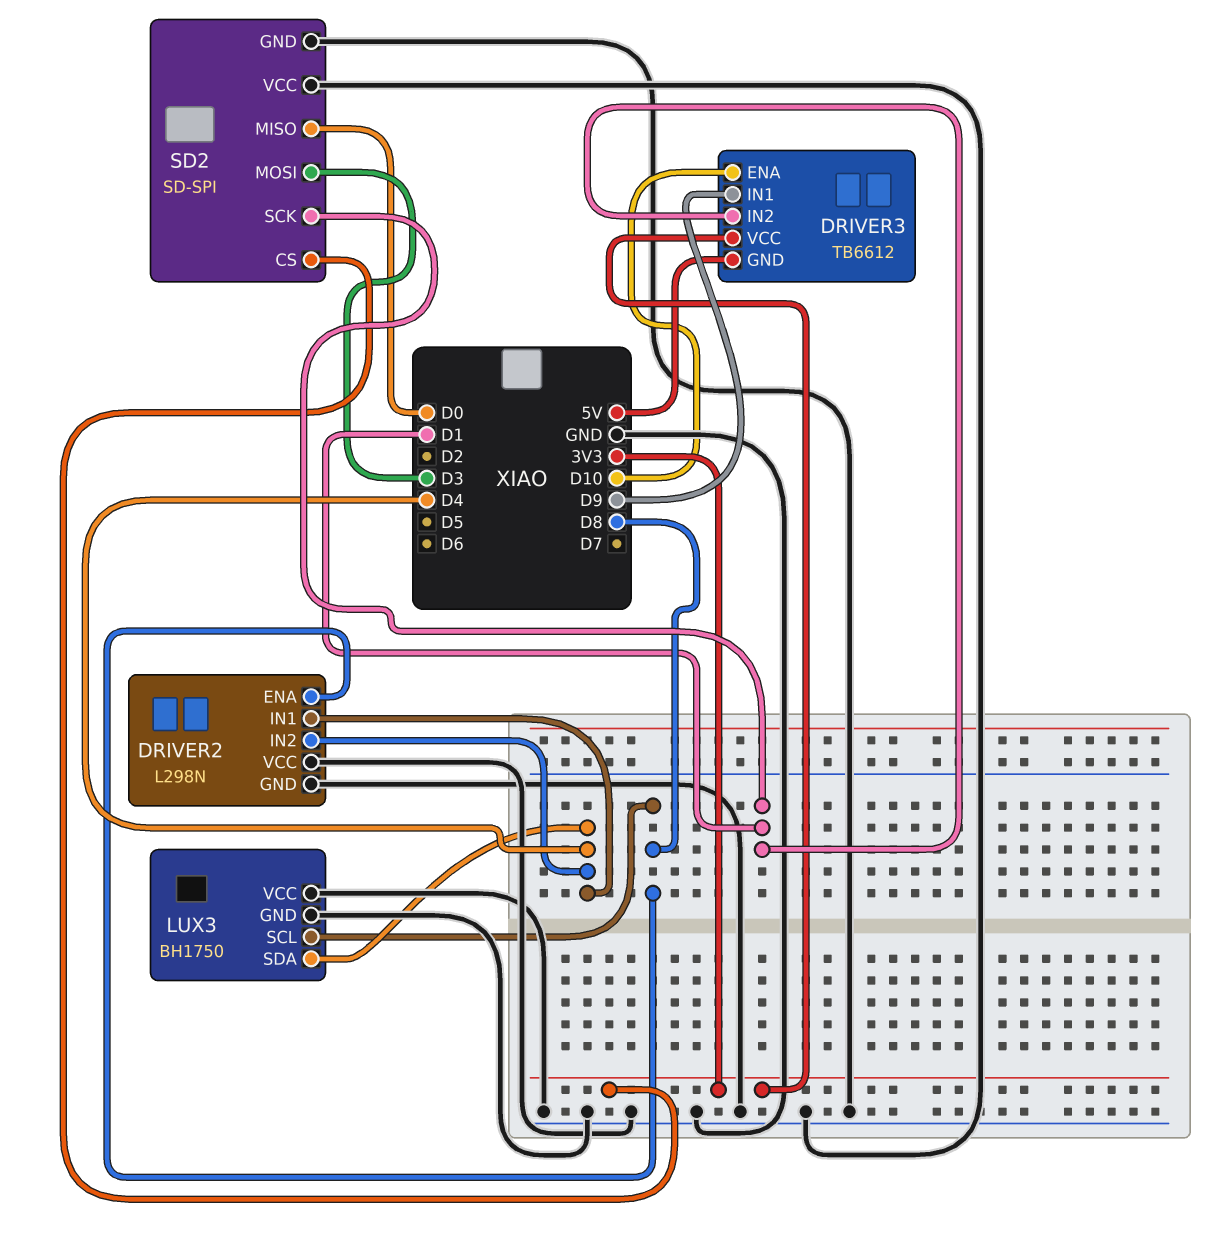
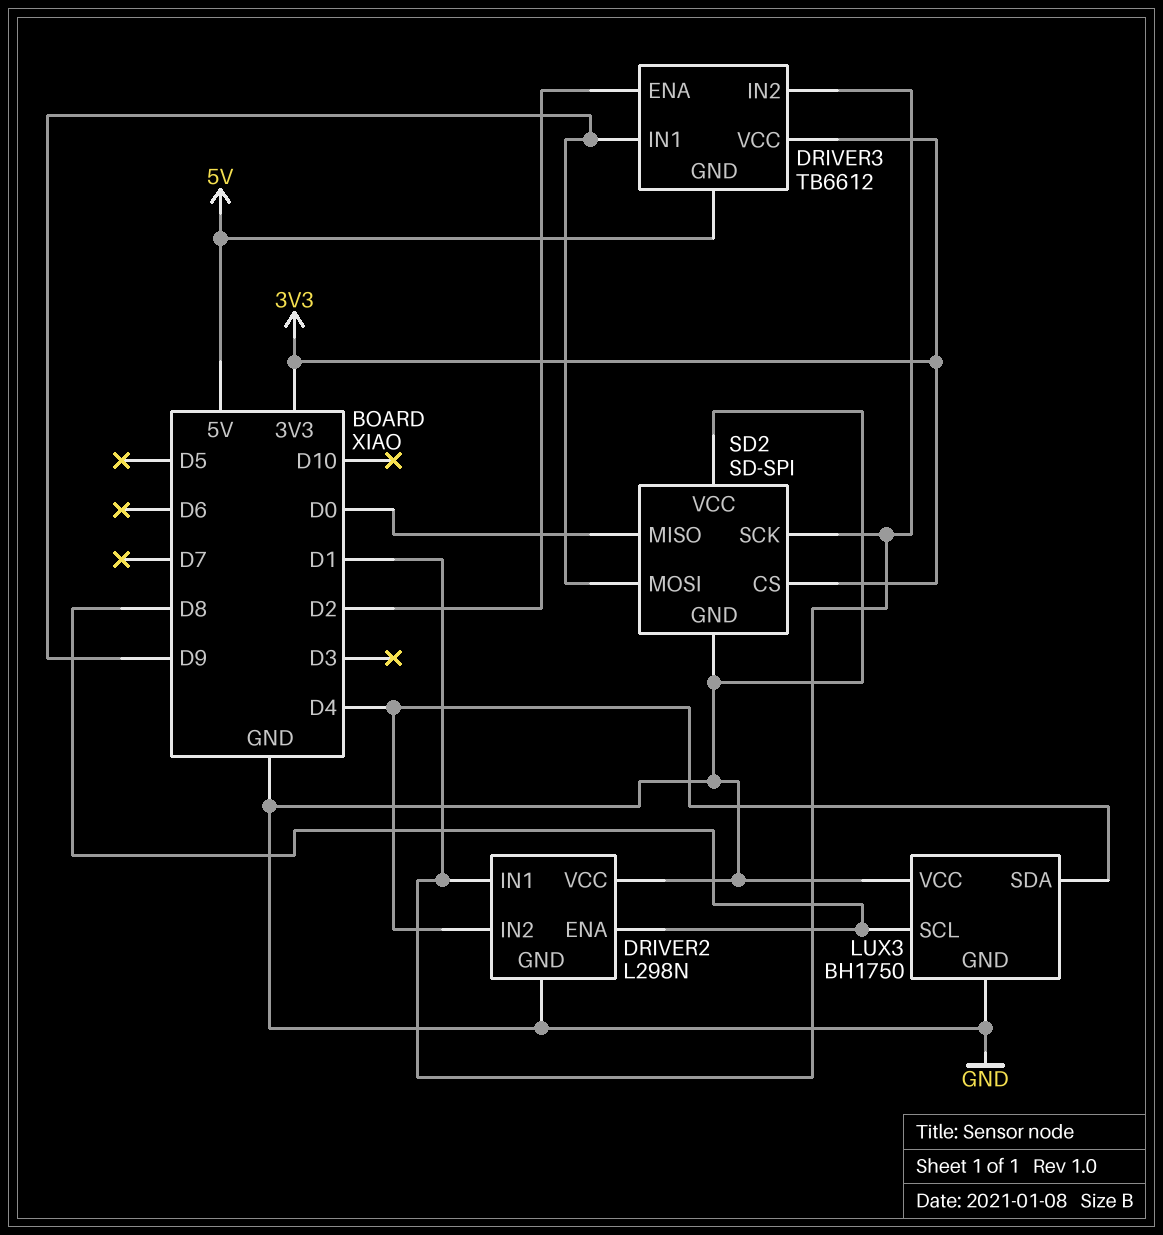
DRIVER2 pin IN1: D4 -> D1
DRIVER3 pin ENA: D10 -> D2
SD2 pin MOSI: D3 -> D9

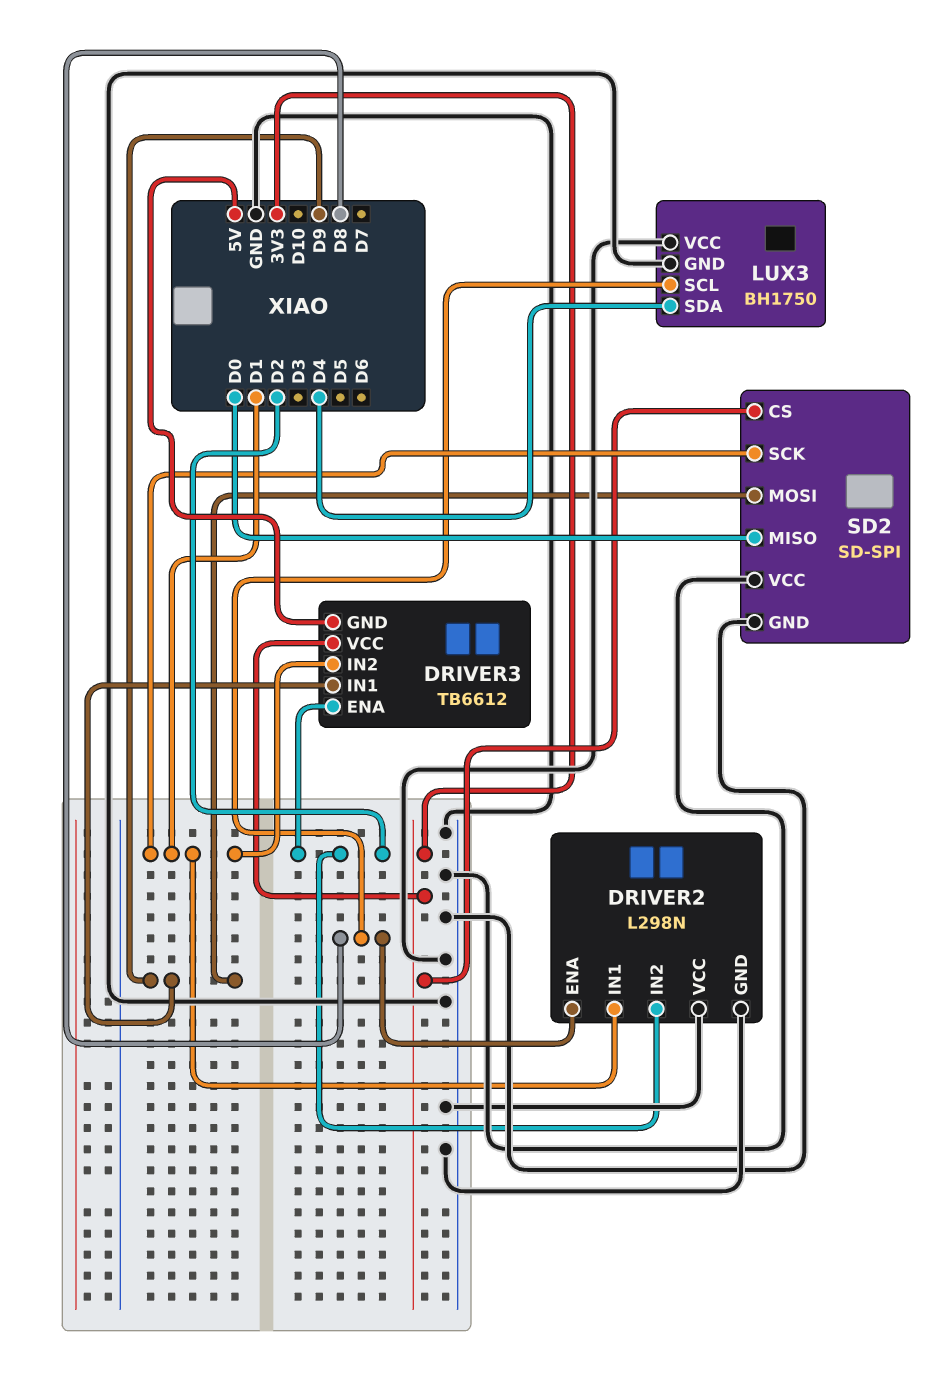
DRIVER2 pin IN2: D4 -> D2

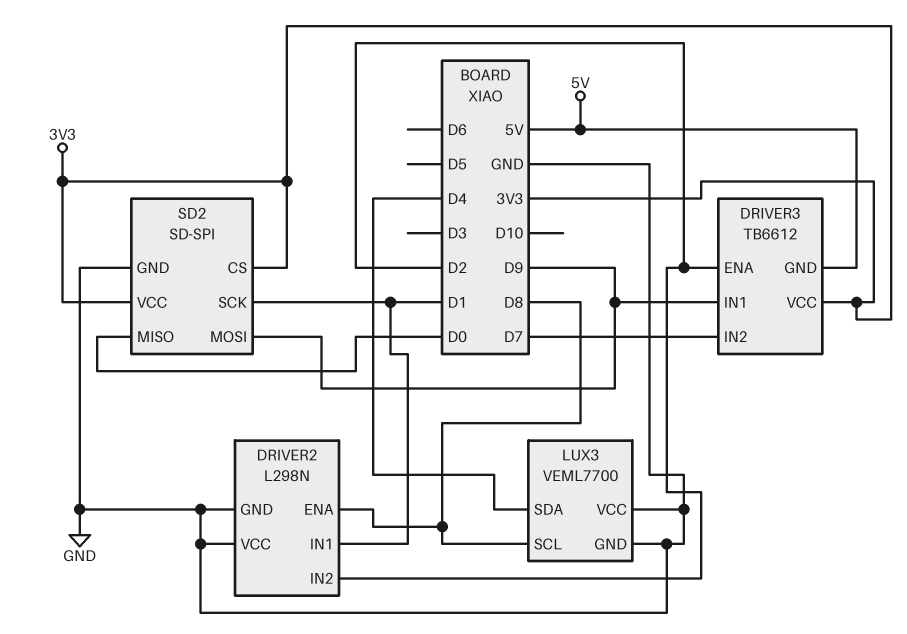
DRIVER3 pin IN2: D1 -> D7
LUX3: BH1750 -> VEML7700
SD2 pin VCC: GND -> 3V3

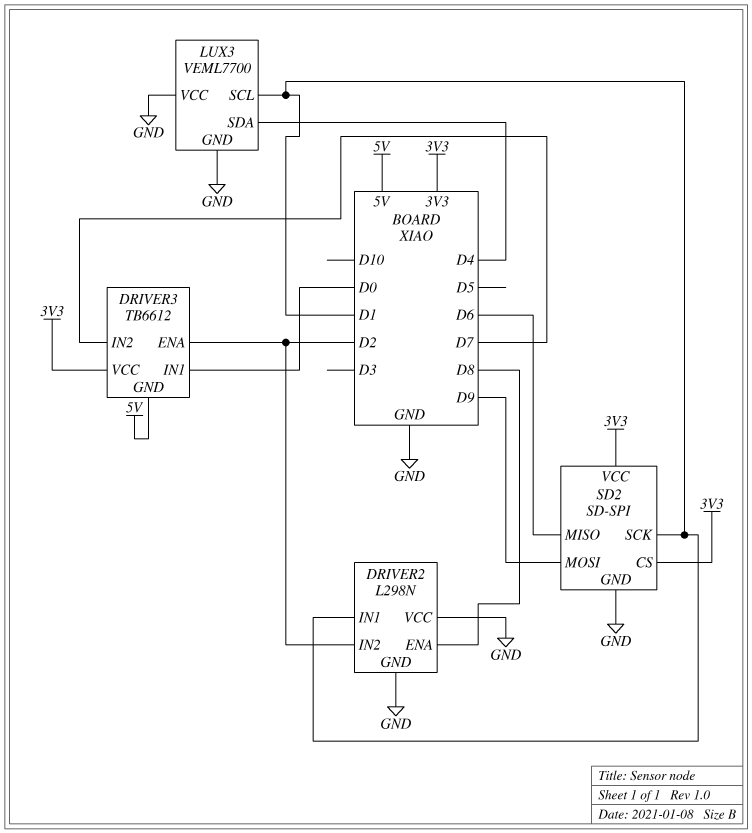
DRIVER3 pin IN1: D9 -> D0
LUX3 pin SCL: D8 -> D1
SD2 pin MISO: D0 -> D6

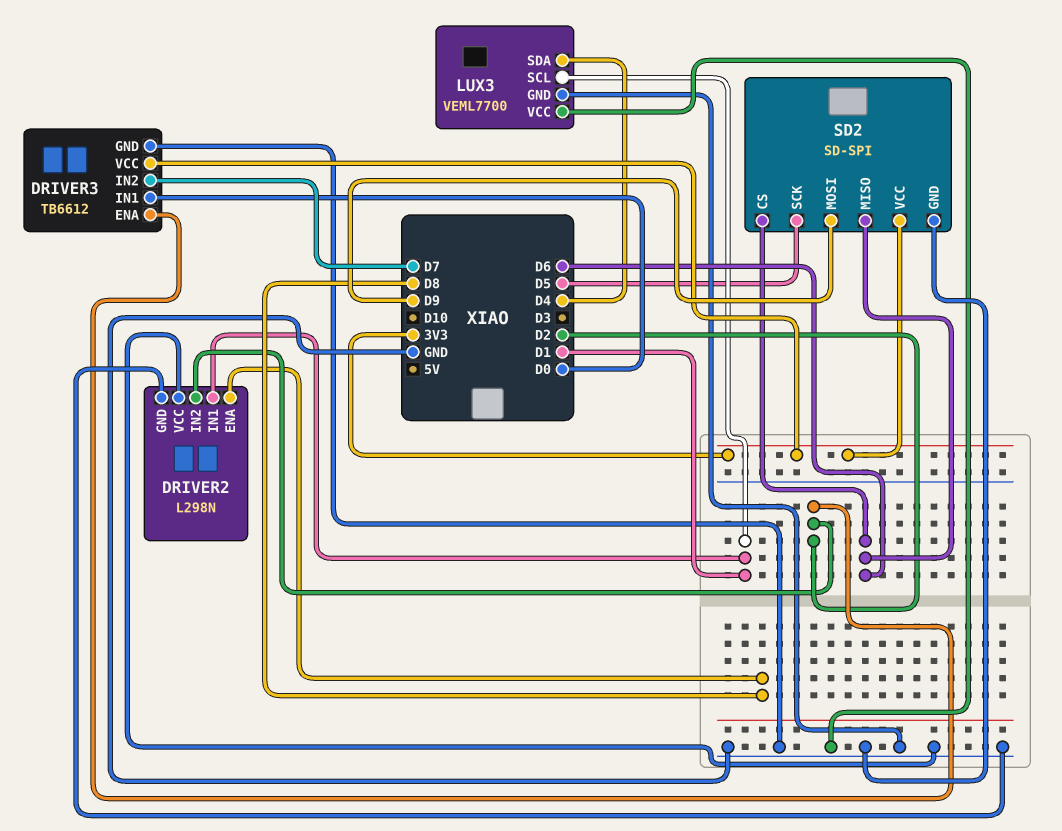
DRIVER3 pin GND: 5V -> GND
SD2 pin CS: 3V3 -> D6
SD2 pin SCK: D1 -> D5

